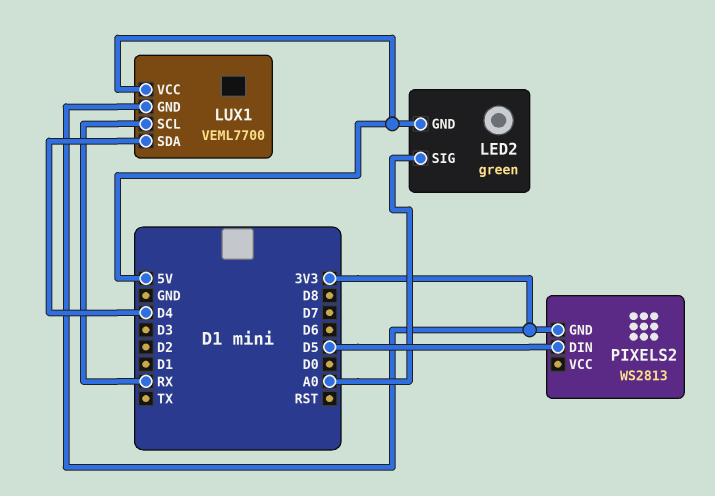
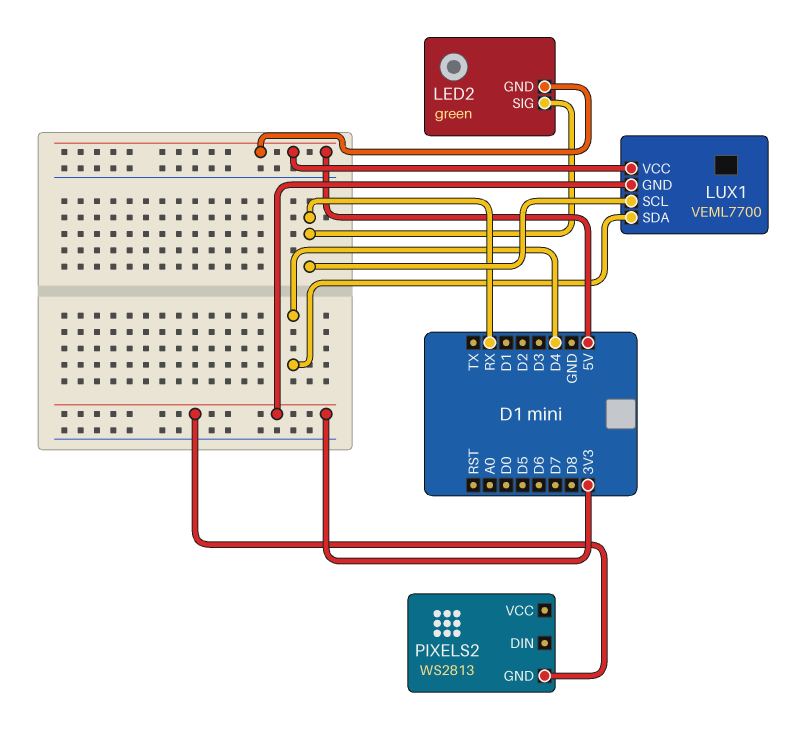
LED2 pin SIG: A0 -> RX
PIXELS2 pin DIN: D5 -> none

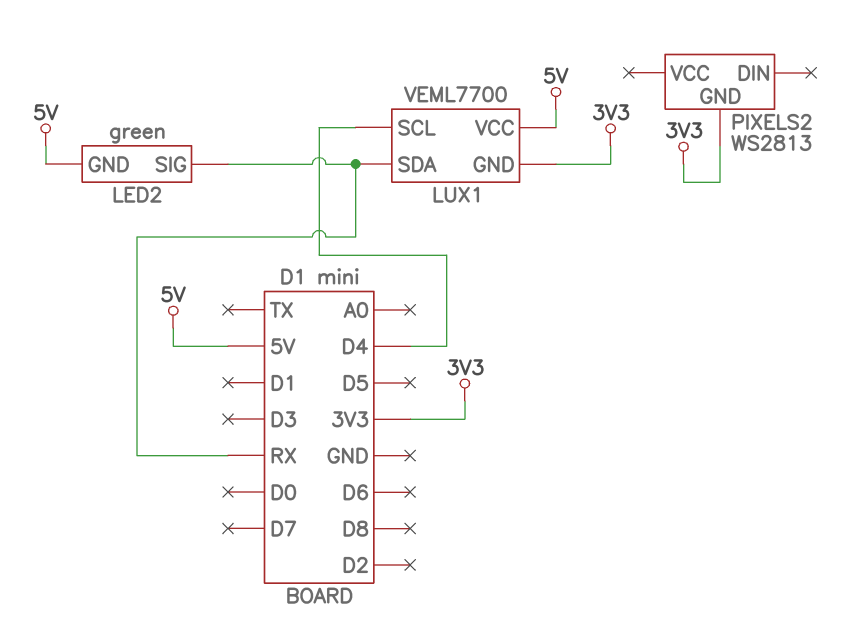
LUX1 pin SCL: RX -> D4
LUX1 pin SDA: D4 -> RX

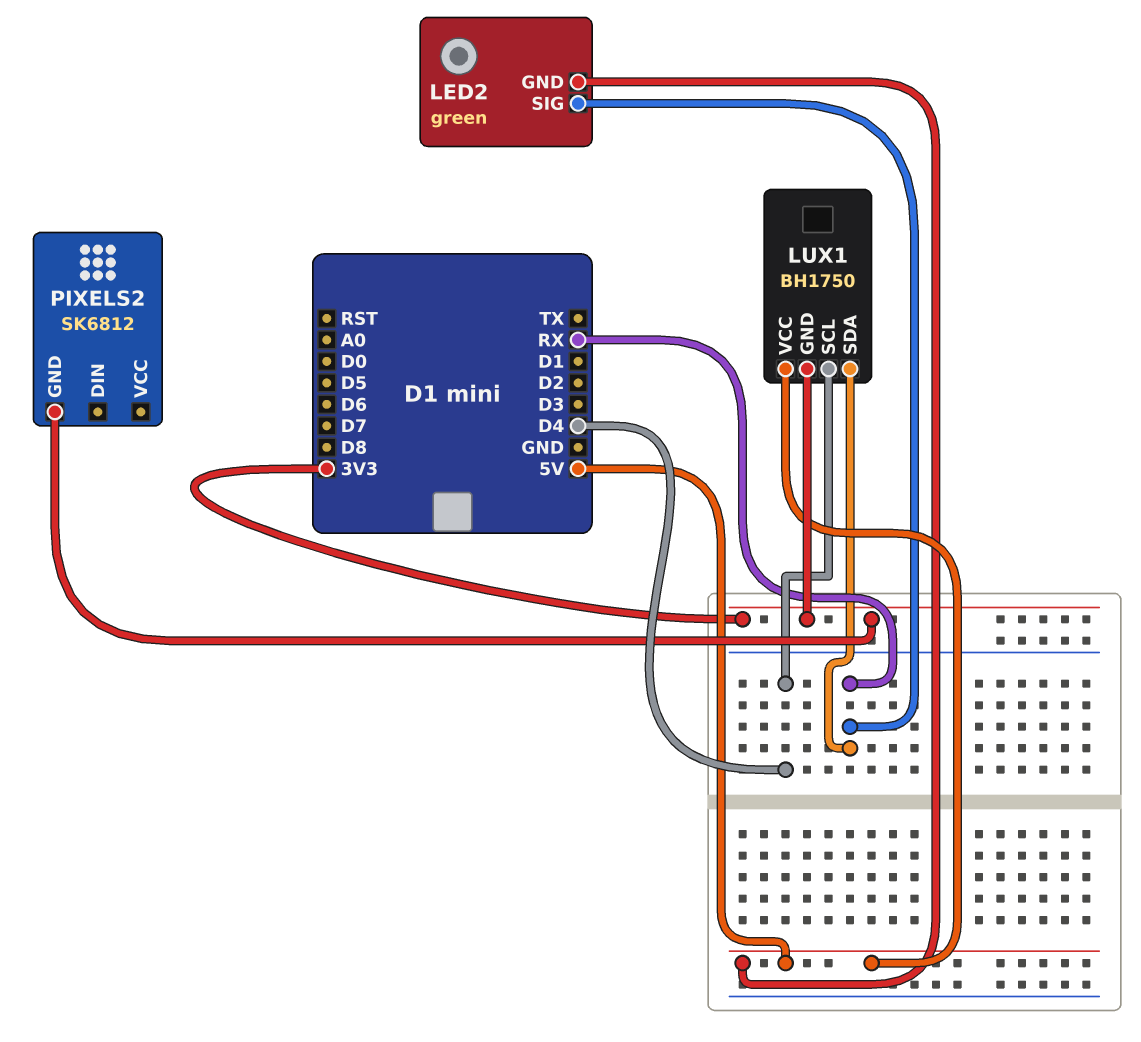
LUX1: VEML7700 -> BH1750
PIXELS2: WS2813 -> SK6812

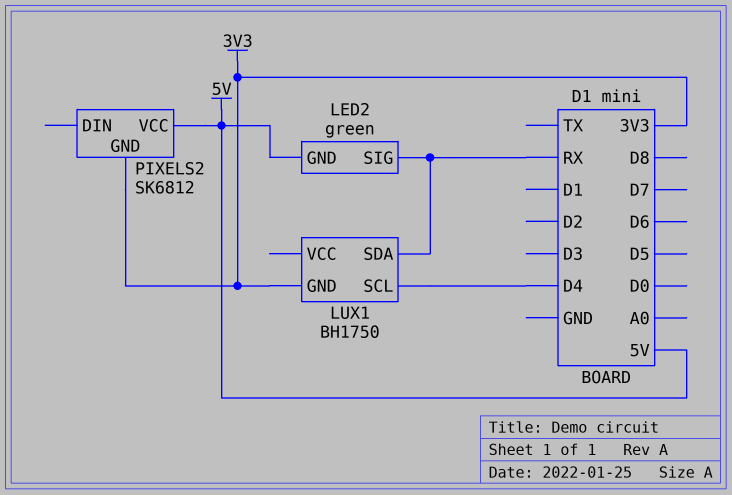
LUX1 pin VCC: 5V -> none
PIXELS2 pin VCC: none -> 5V

